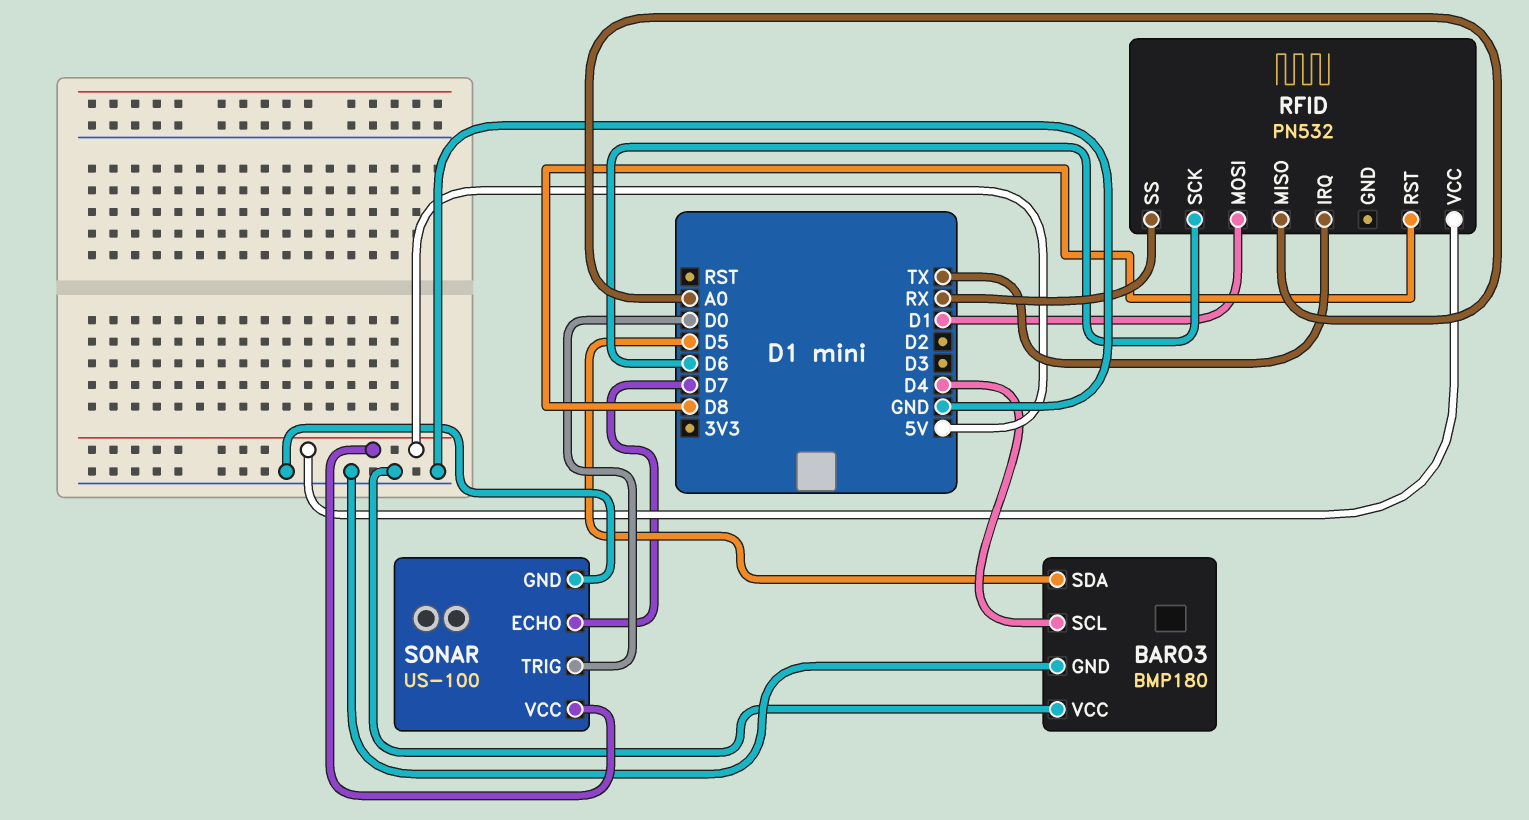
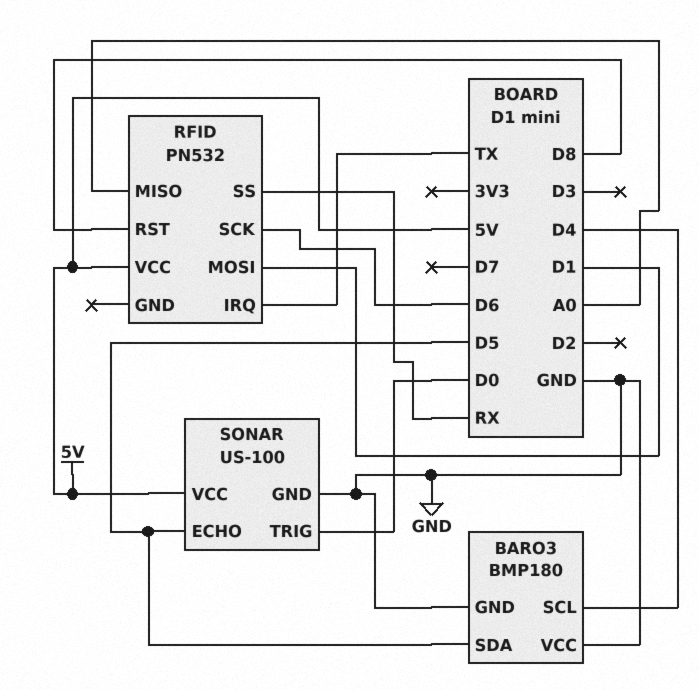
SONAR pin ECHO: D7 -> D5

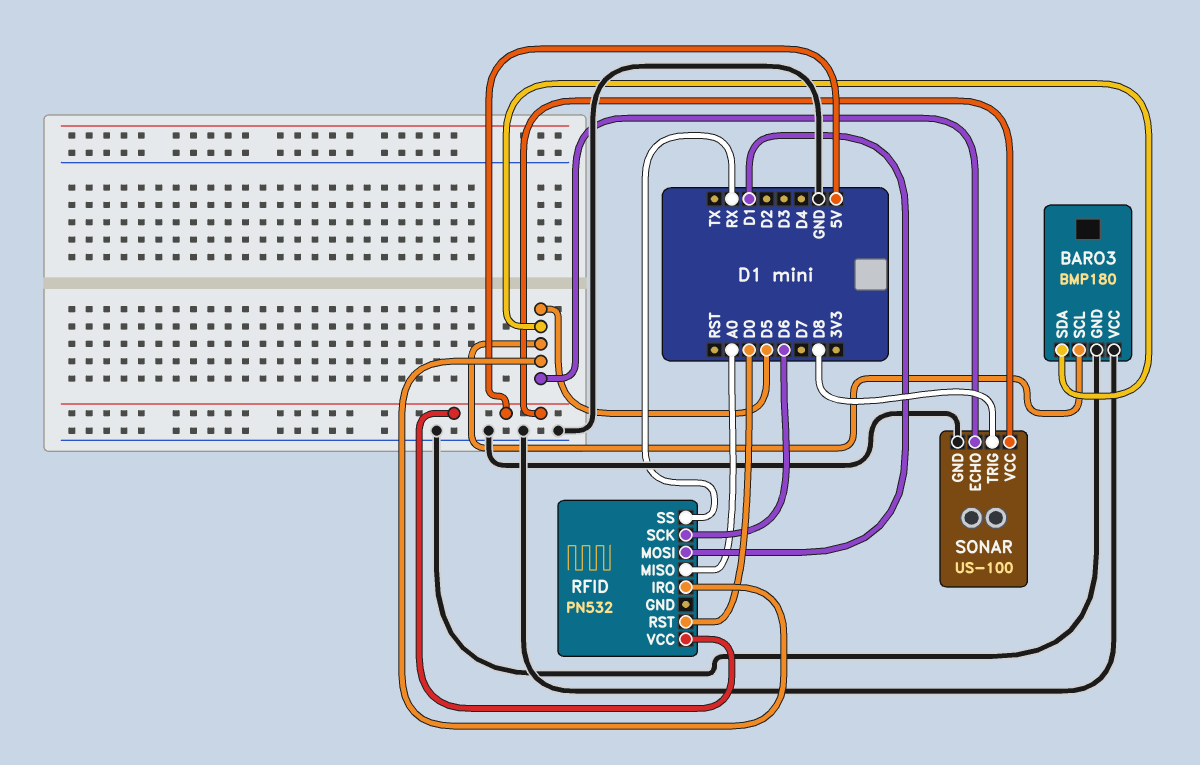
BARO3 pin SCL: D4 -> D5
RFID pin IRQ: TX -> D5
RFID pin RST: D8 -> D0
SONAR pin TRIG: D0 -> D8

